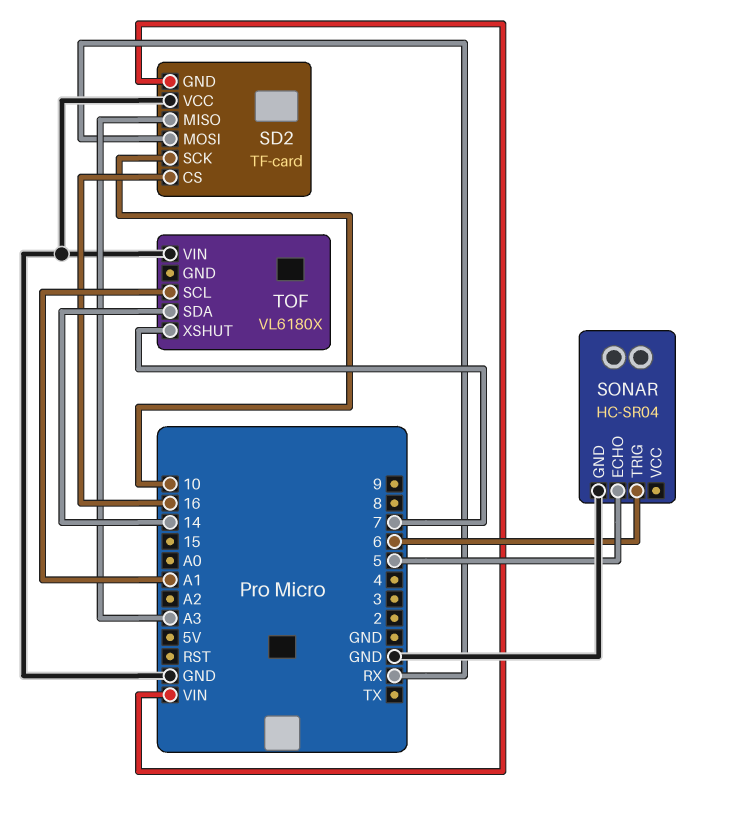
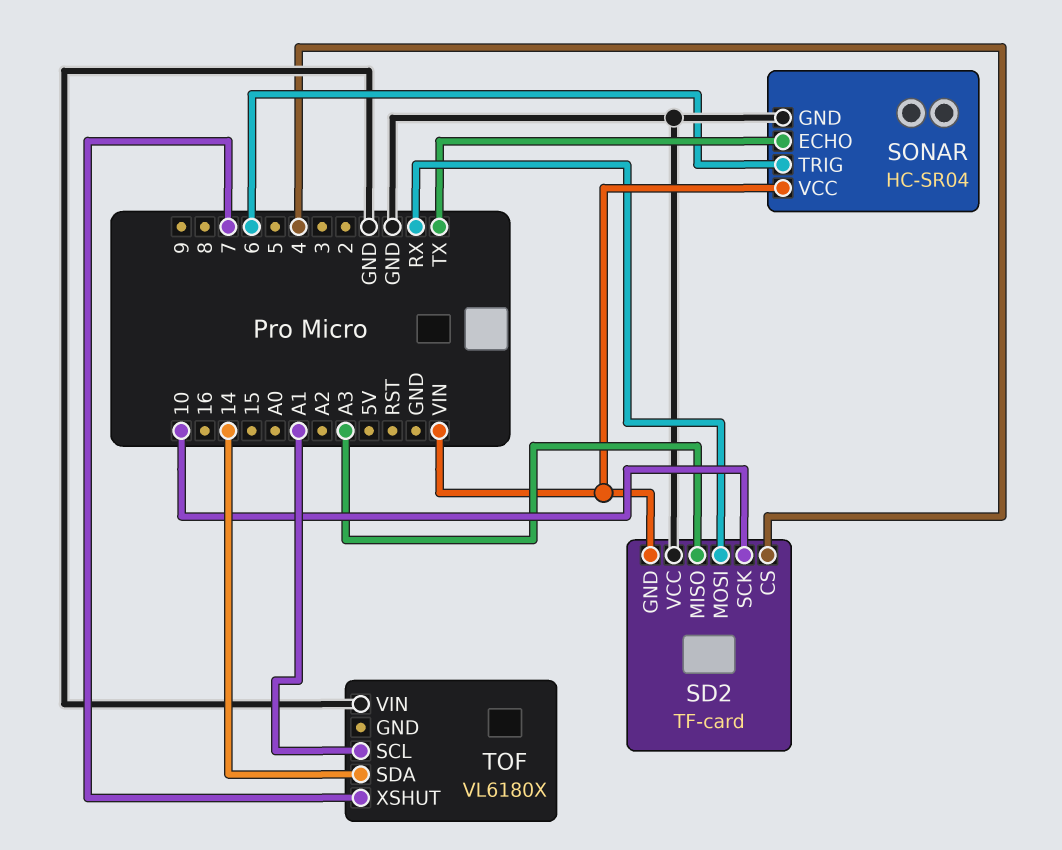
SD2 pin CS: 16 -> 4
SONAR pin ECHO: 5 -> TX
SONAR pin VCC: none -> VIN

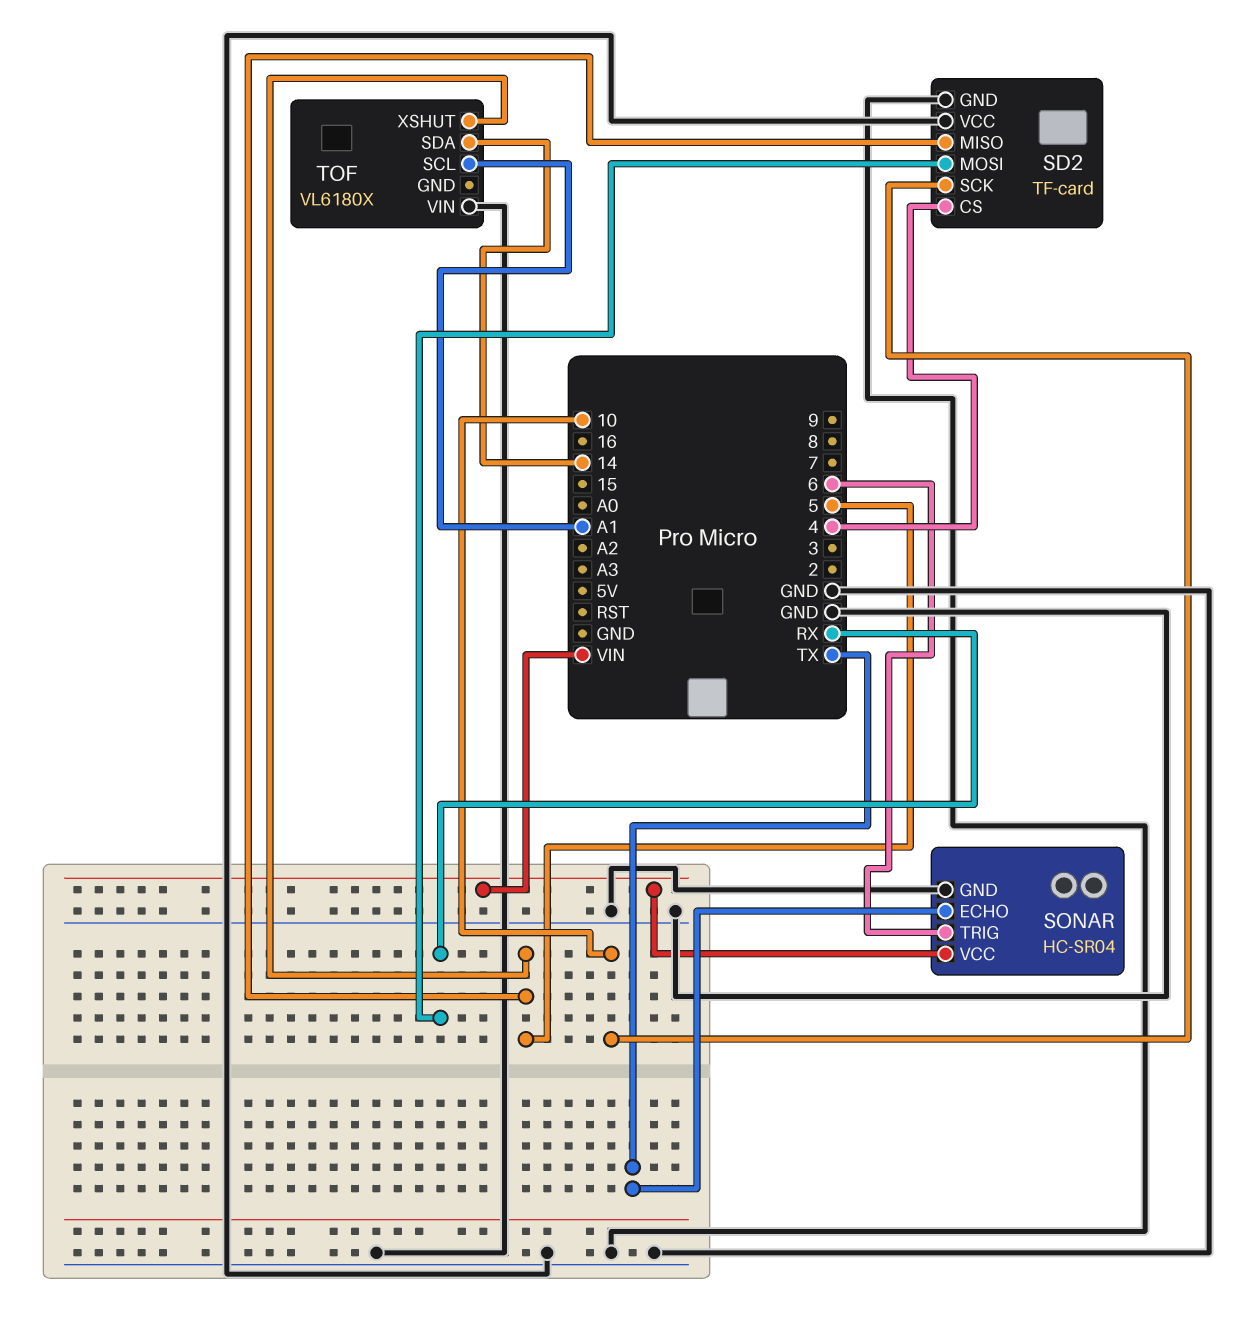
SD2 pin GND: VIN -> GND
SD2 pin MISO: A3 -> 5
TOF pin XSHUT: 7 -> 5

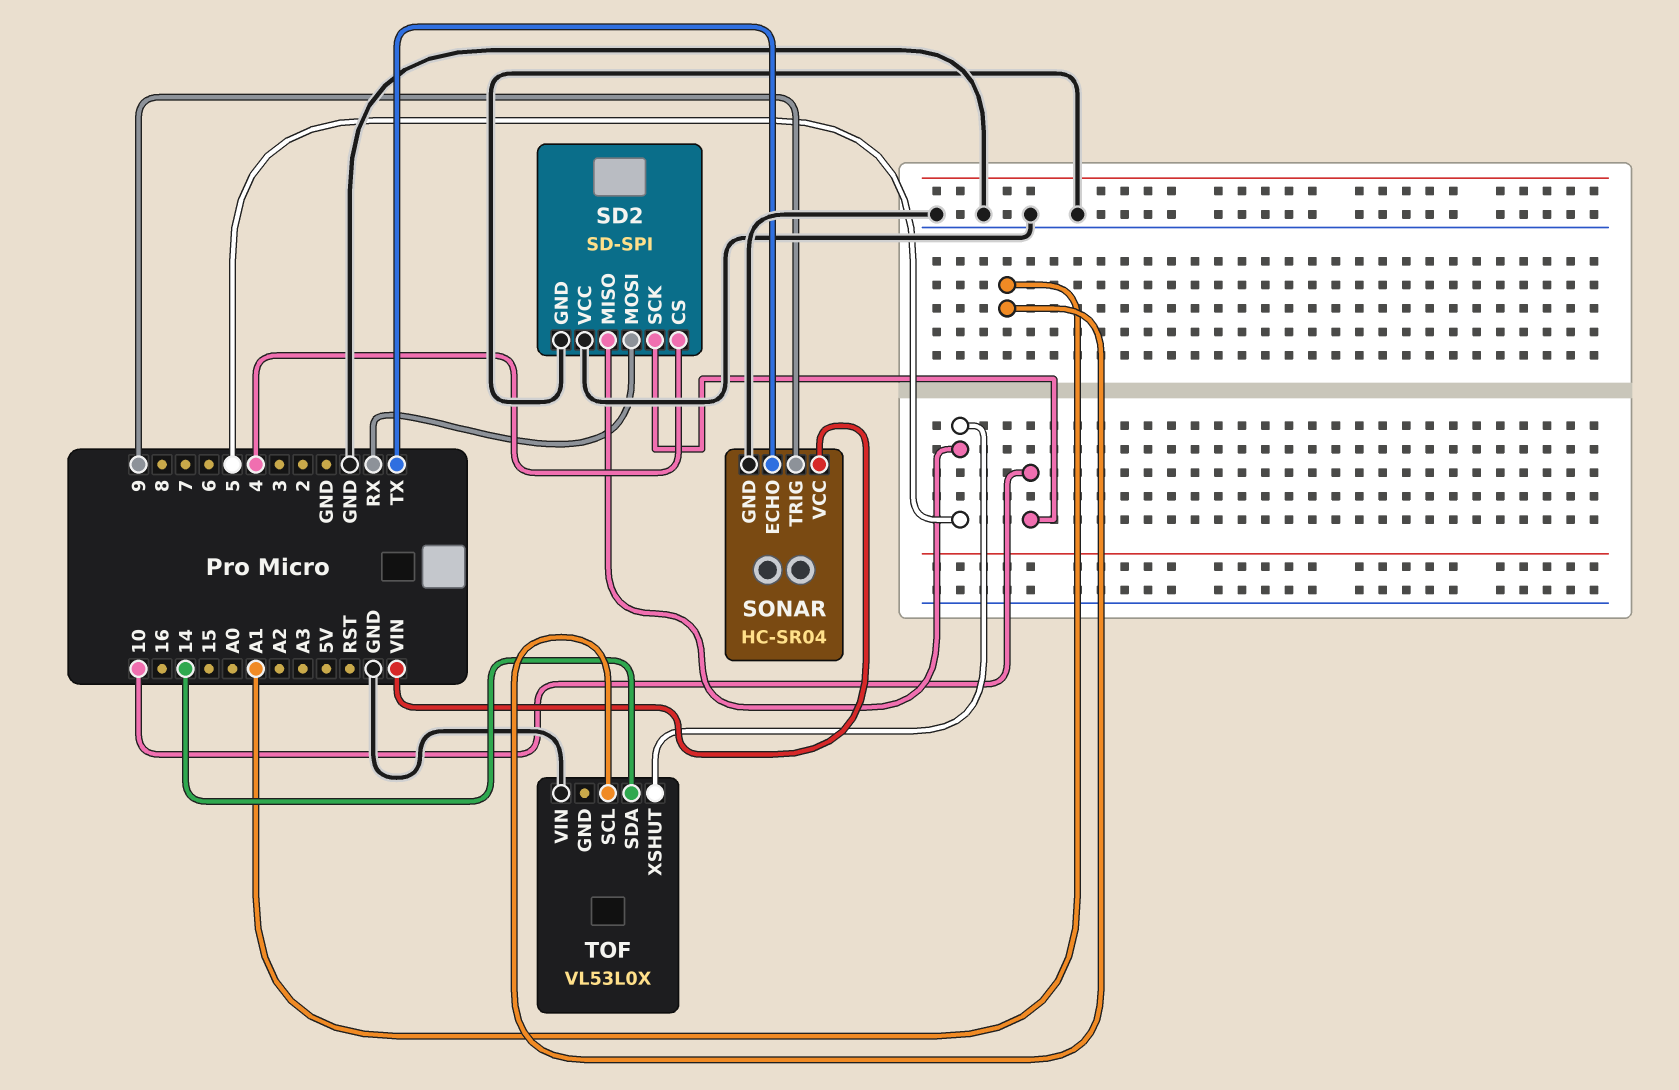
SD2: TF-card -> SD-SPI
SONAR pin TRIG: 6 -> 9
TOF: VL6180X -> VL53L0X

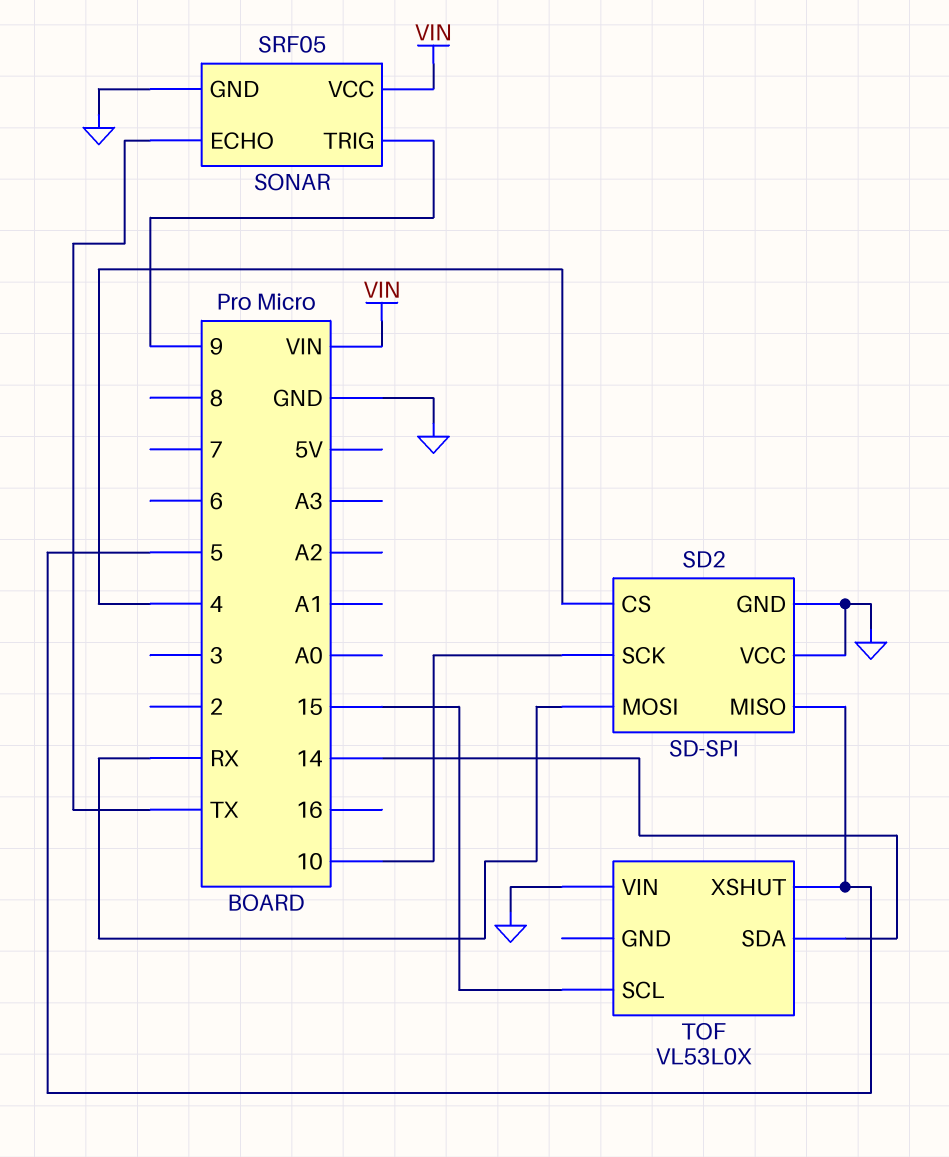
SONAR: HC-SR04 -> SRF05
TOF pin SCL: A1 -> 15

